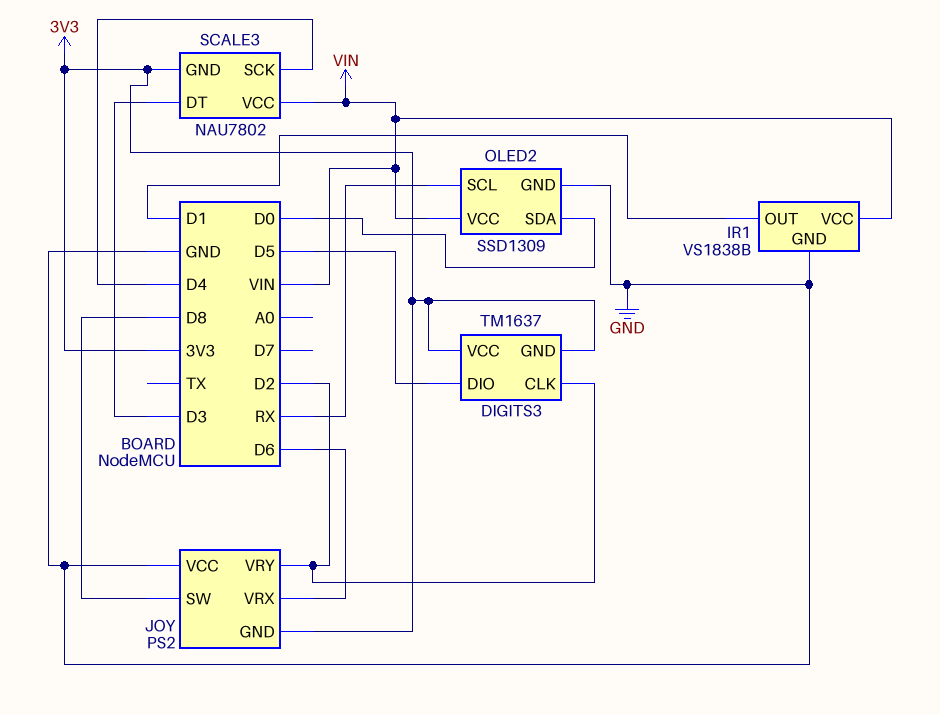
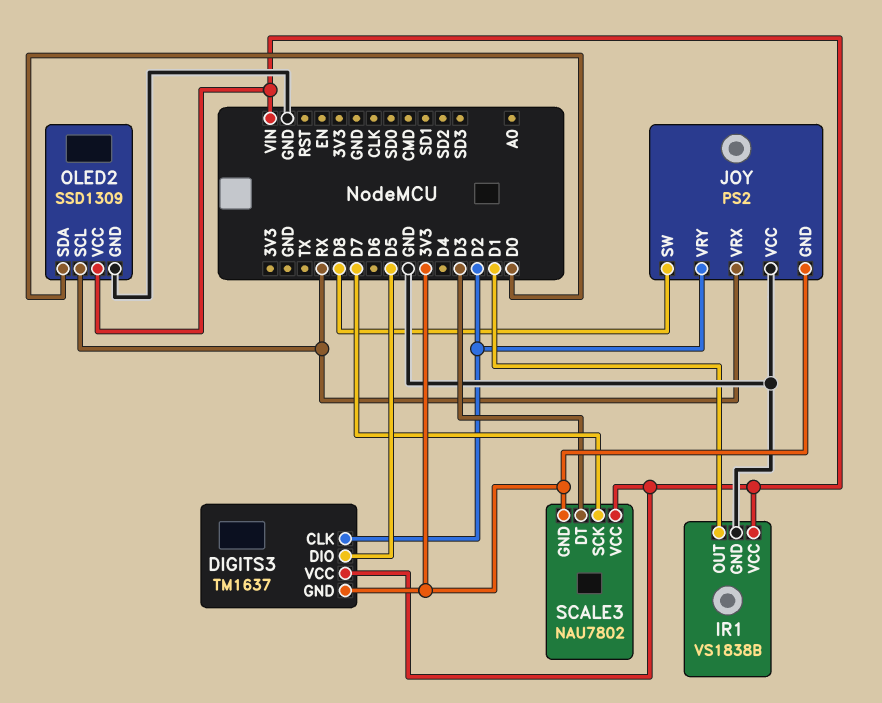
DIGITS3 pin VCC: 3V3 -> VIN
JOY pin VRX: D6 -> RX
SCALE3 pin SCK: D4 -> D7

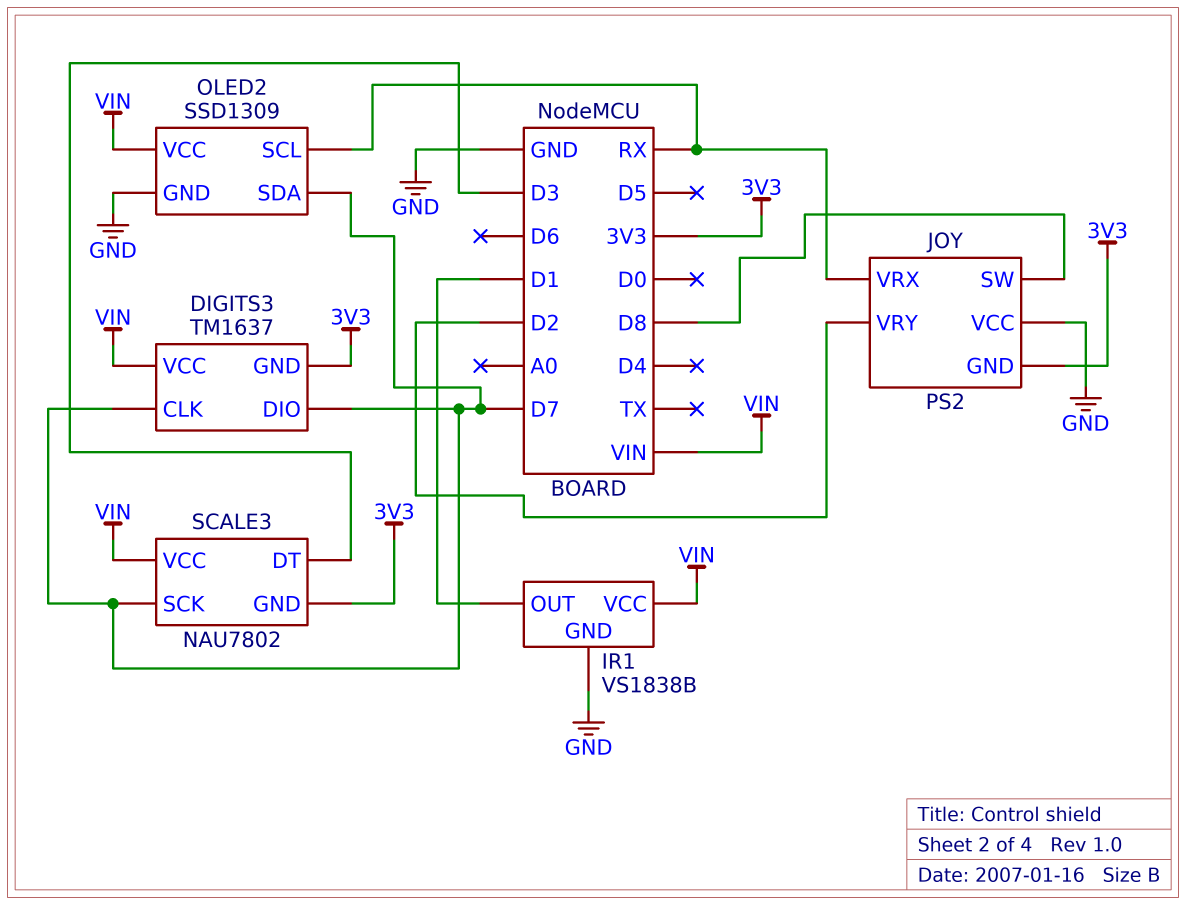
DIGITS3 pin CLK: D2 -> D7
DIGITS3 pin DIO: D5 -> D7
OLED2 pin SDA: D0 -> D7

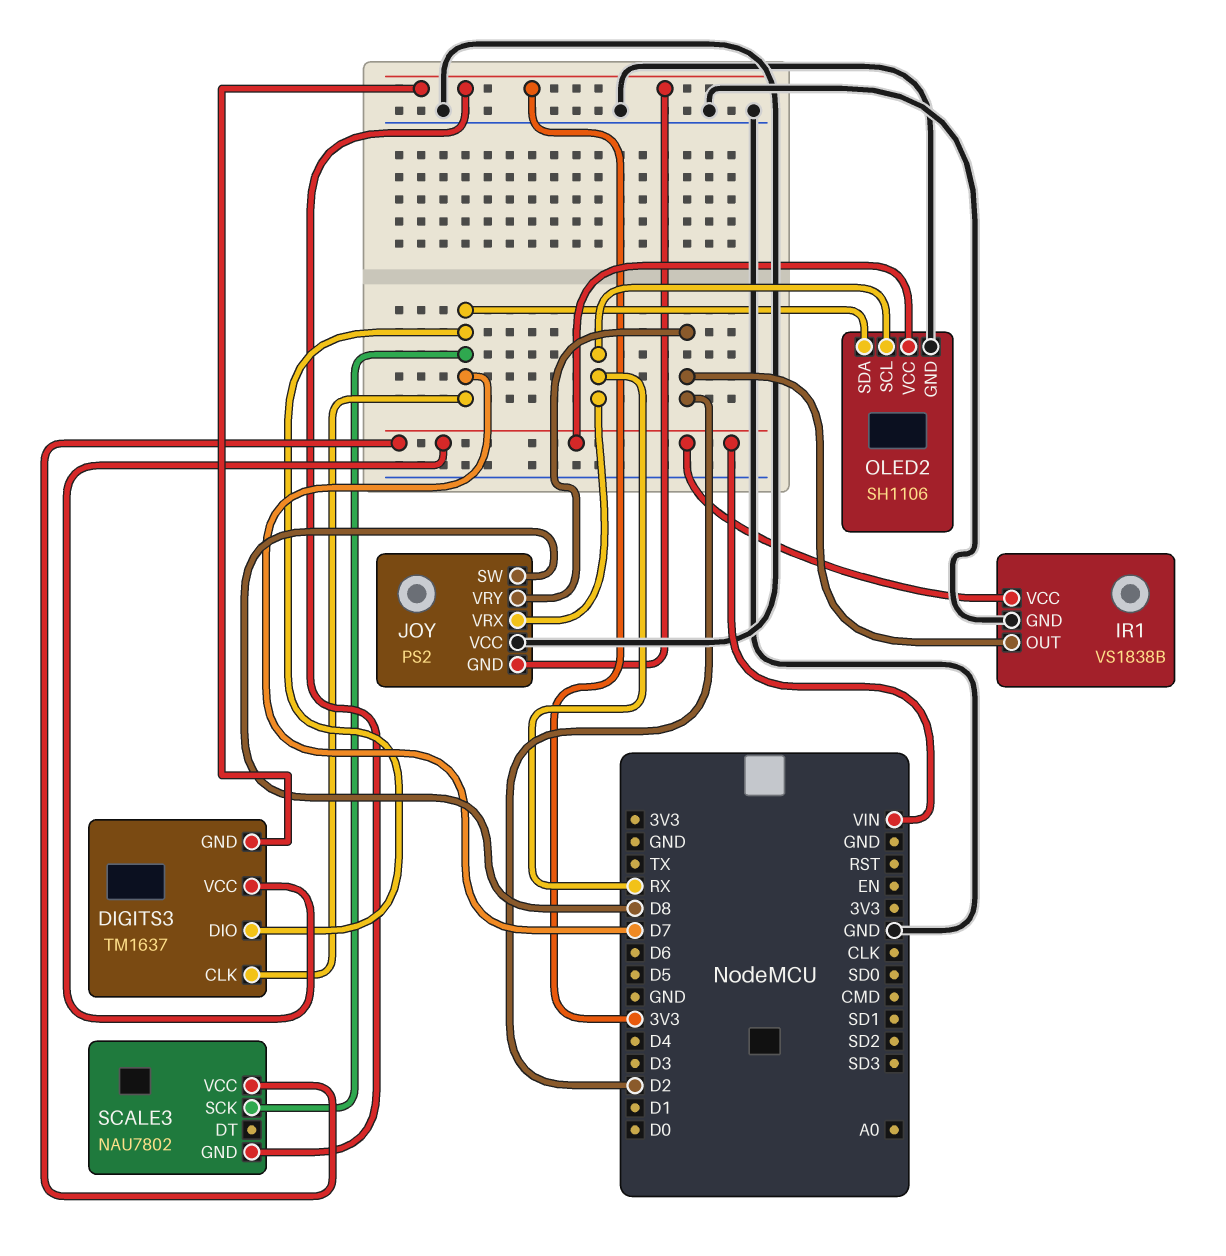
IR1 pin OUT: D1 -> D2
OLED2: SSD1309 -> SH1106
SCALE3 pin DT: D3 -> none

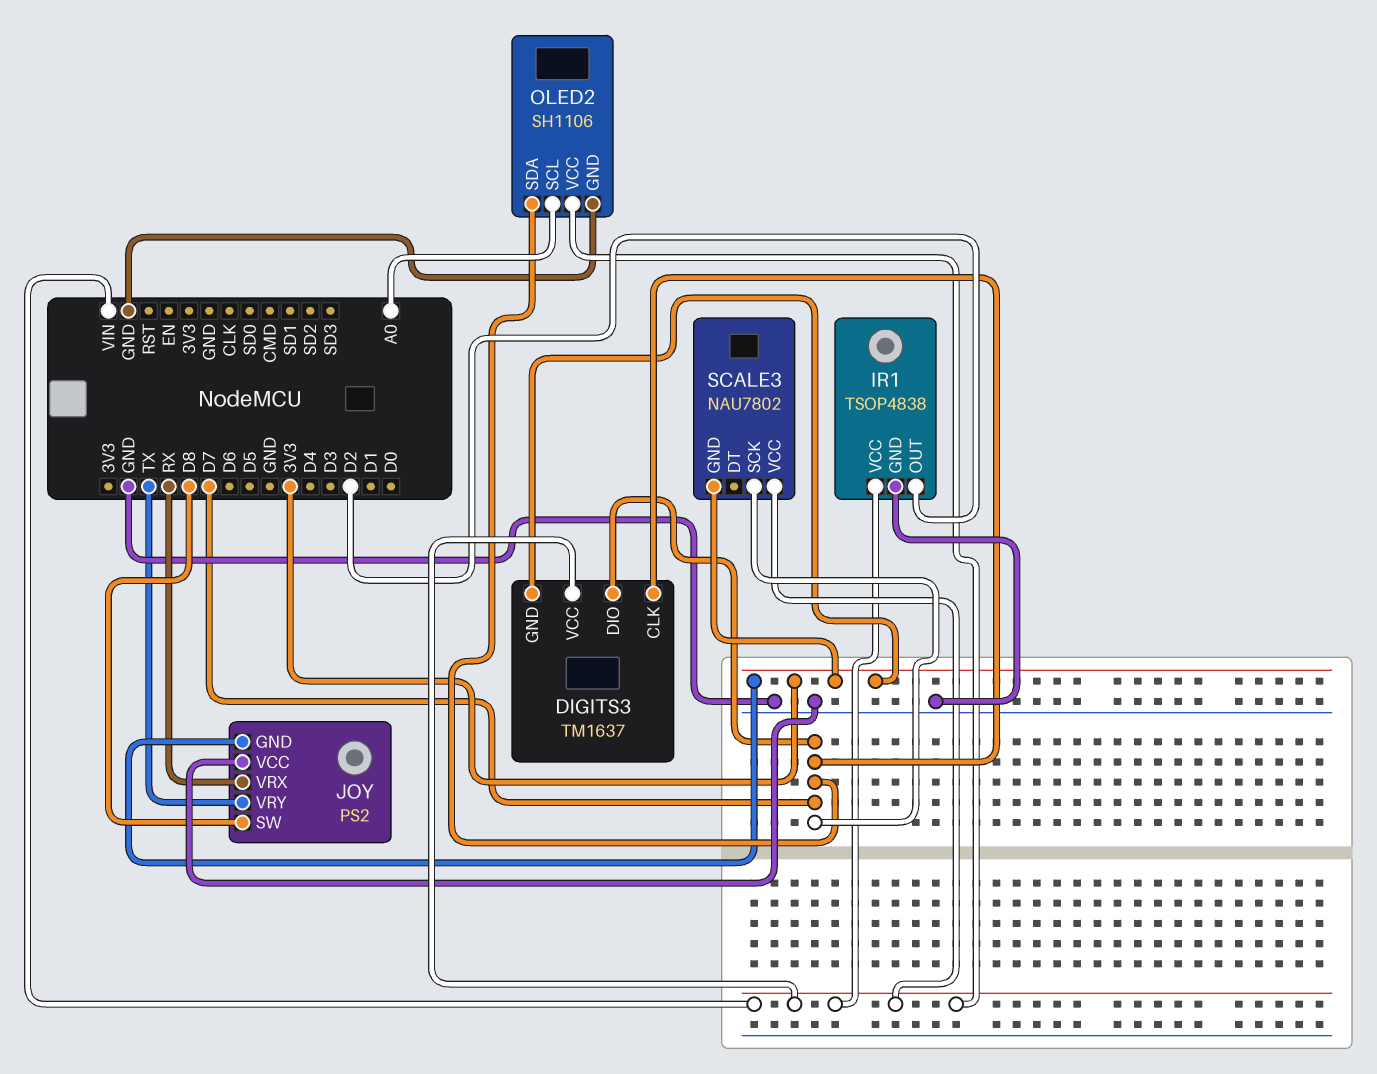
IR1: VS1838B -> TSOP4838
JOY pin VRY: D2 -> TX
OLED2 pin SCL: RX -> A0

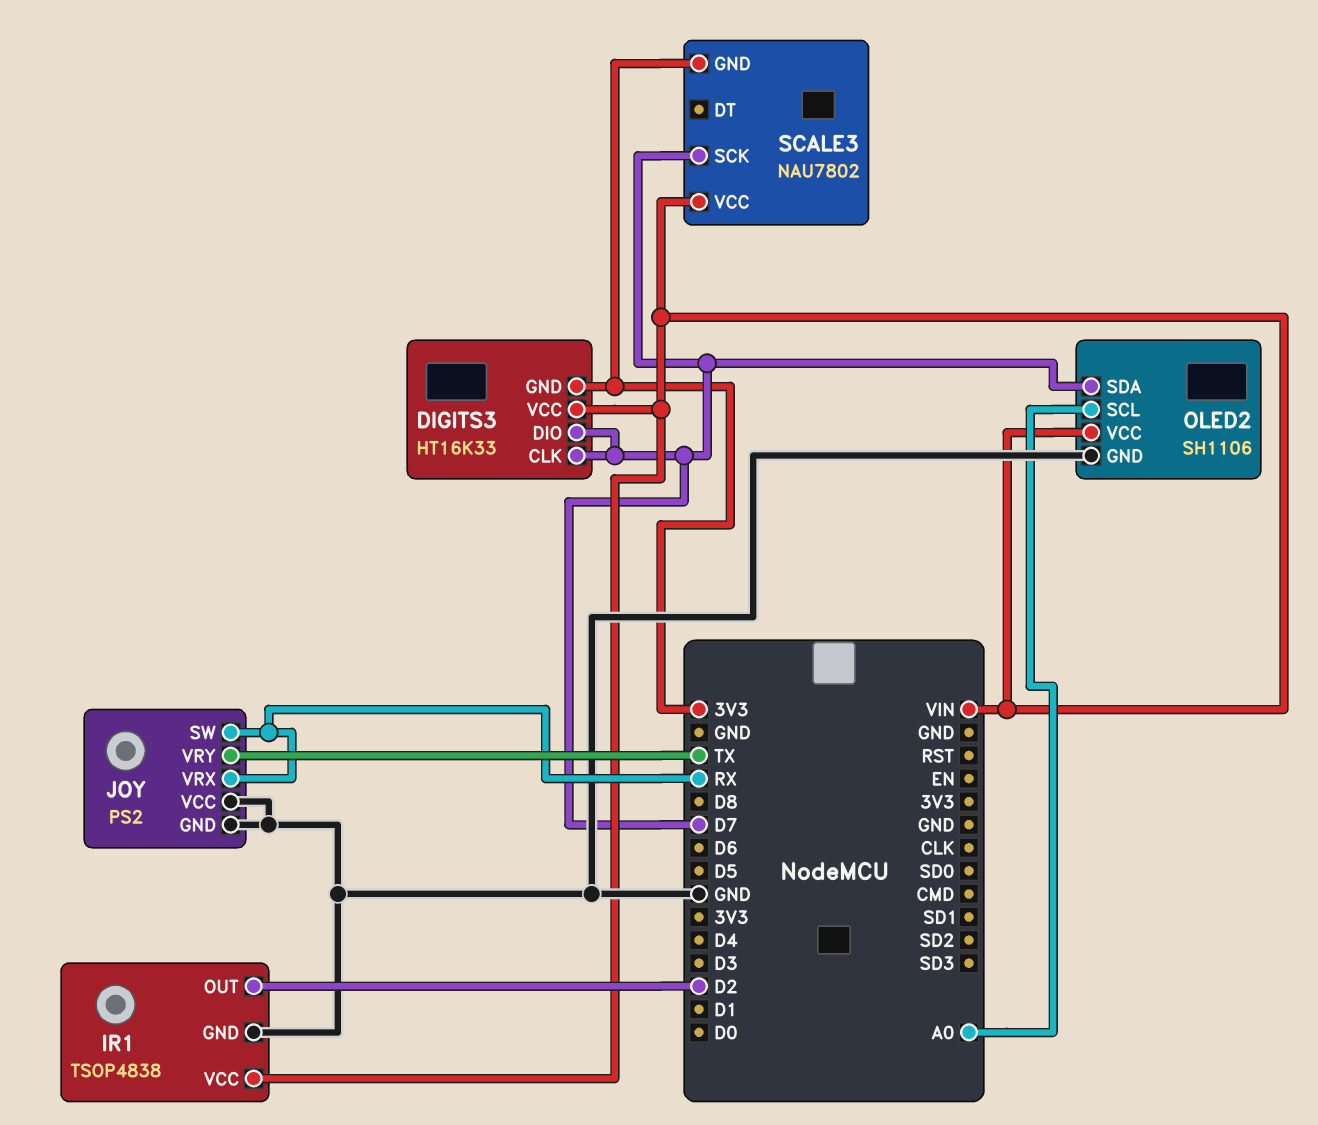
DIGITS3: TM1637 -> HT16K33
JOY pin GND: 3V3 -> GND
JOY pin SW: D8 -> RX

